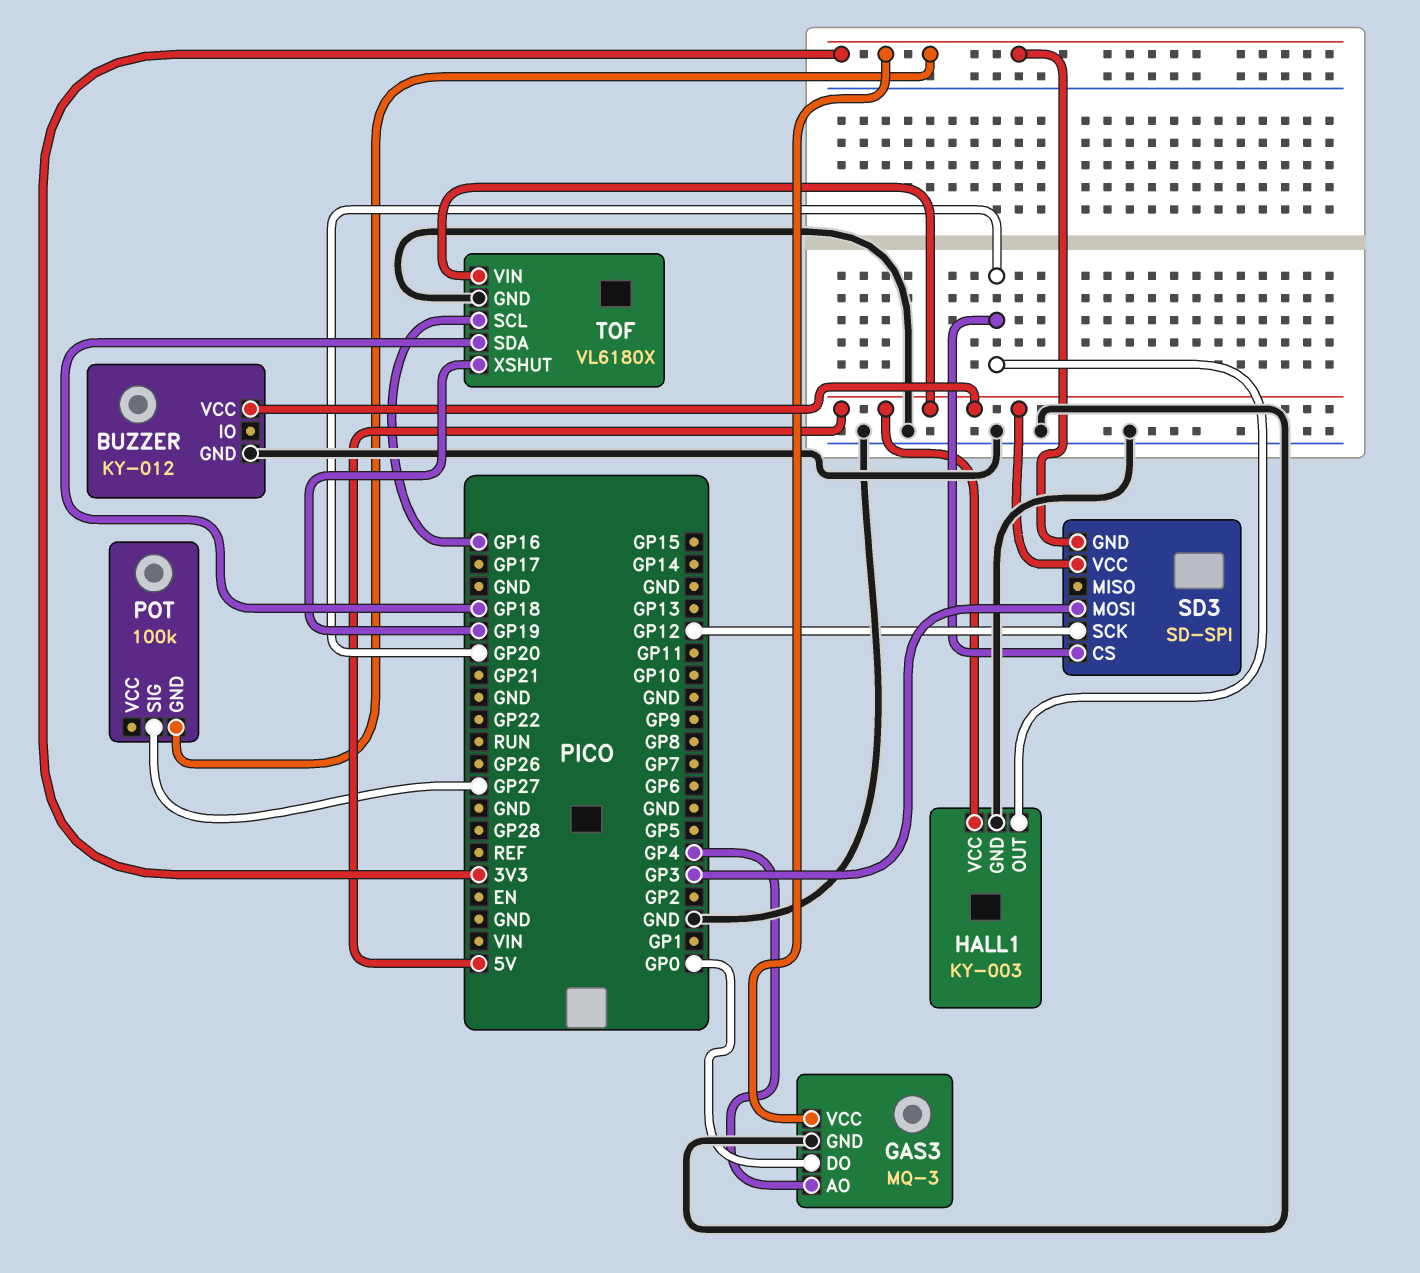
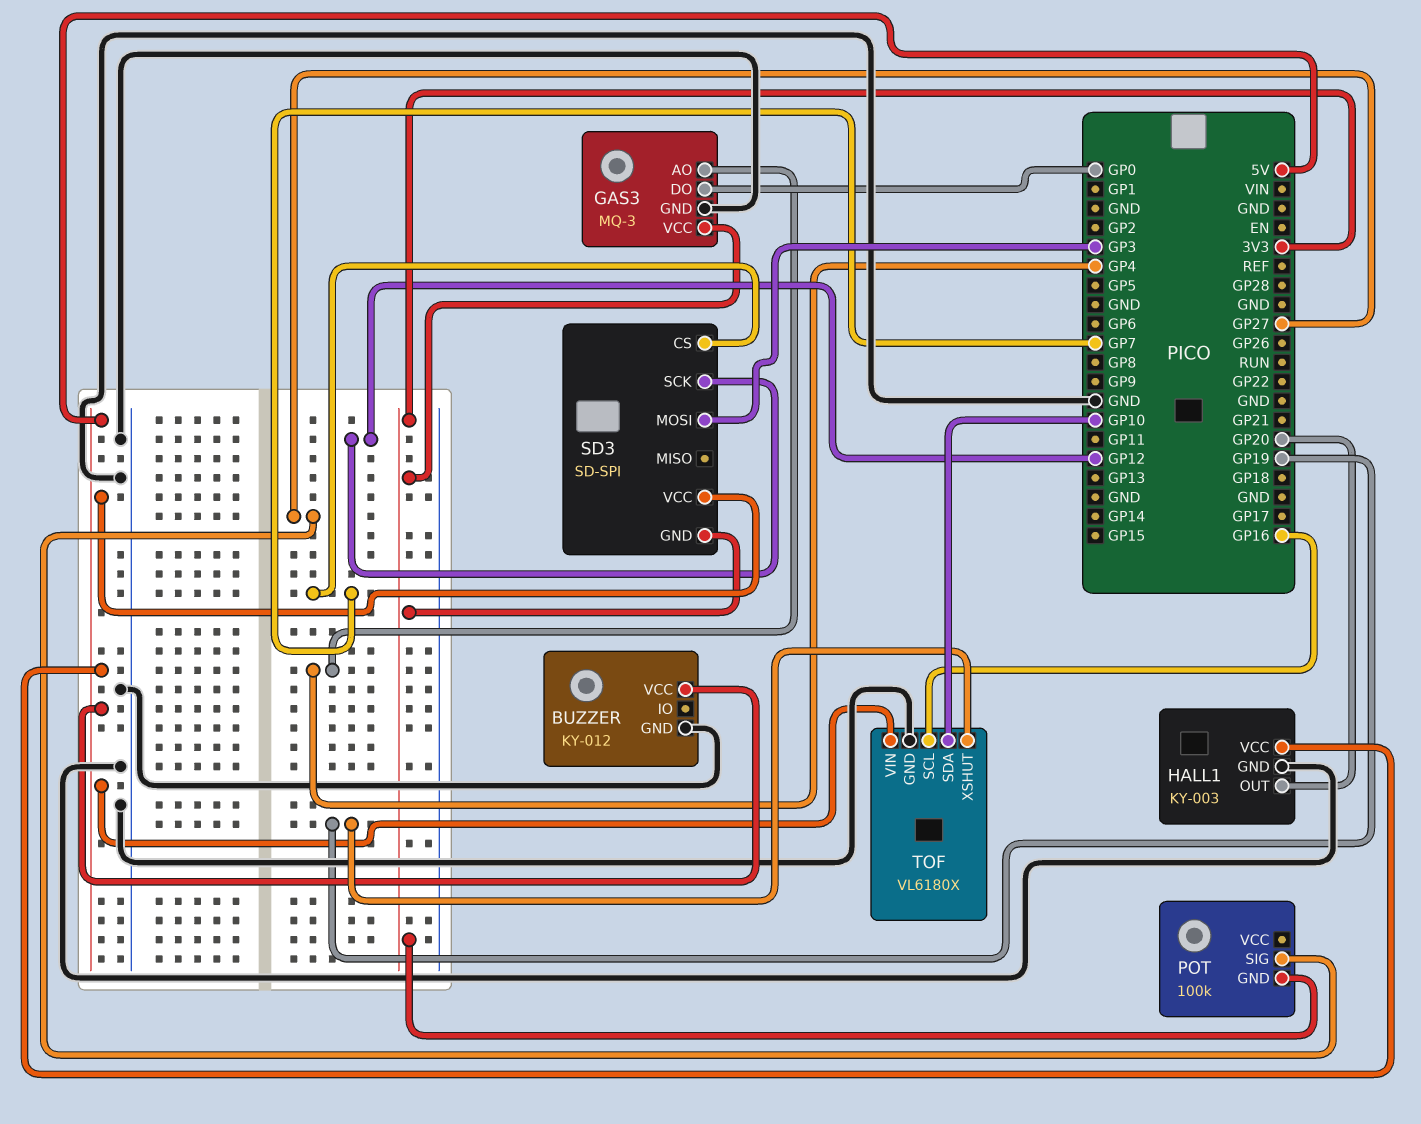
SD3 pin CS: GP20 -> GP7
TOF pin SDA: GP18 -> GP10

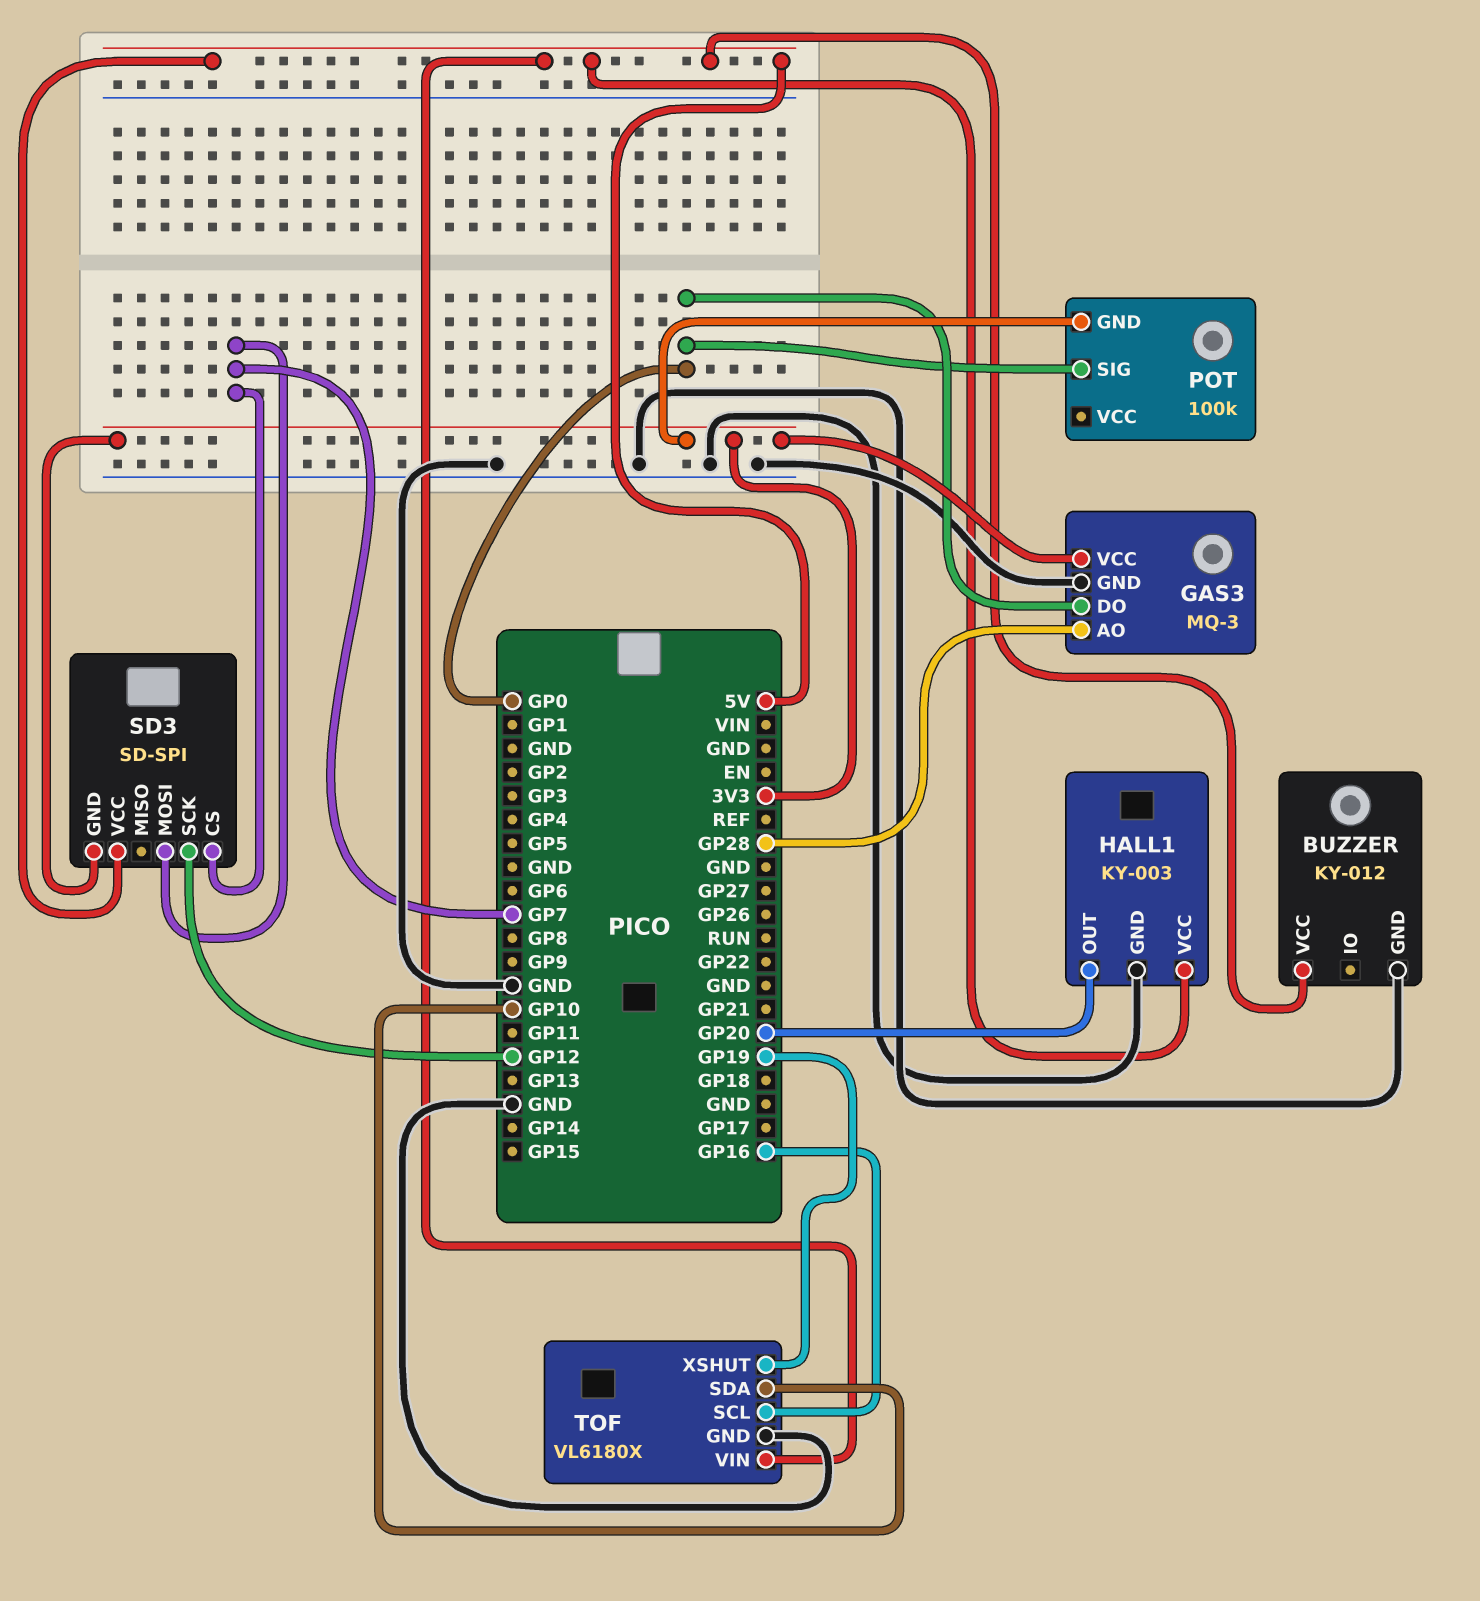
GAS3 pin AO: GP4 -> GP28
POT pin SIG: GP27 -> GP0
SD3 pin MOSI: GP3 -> GP7

